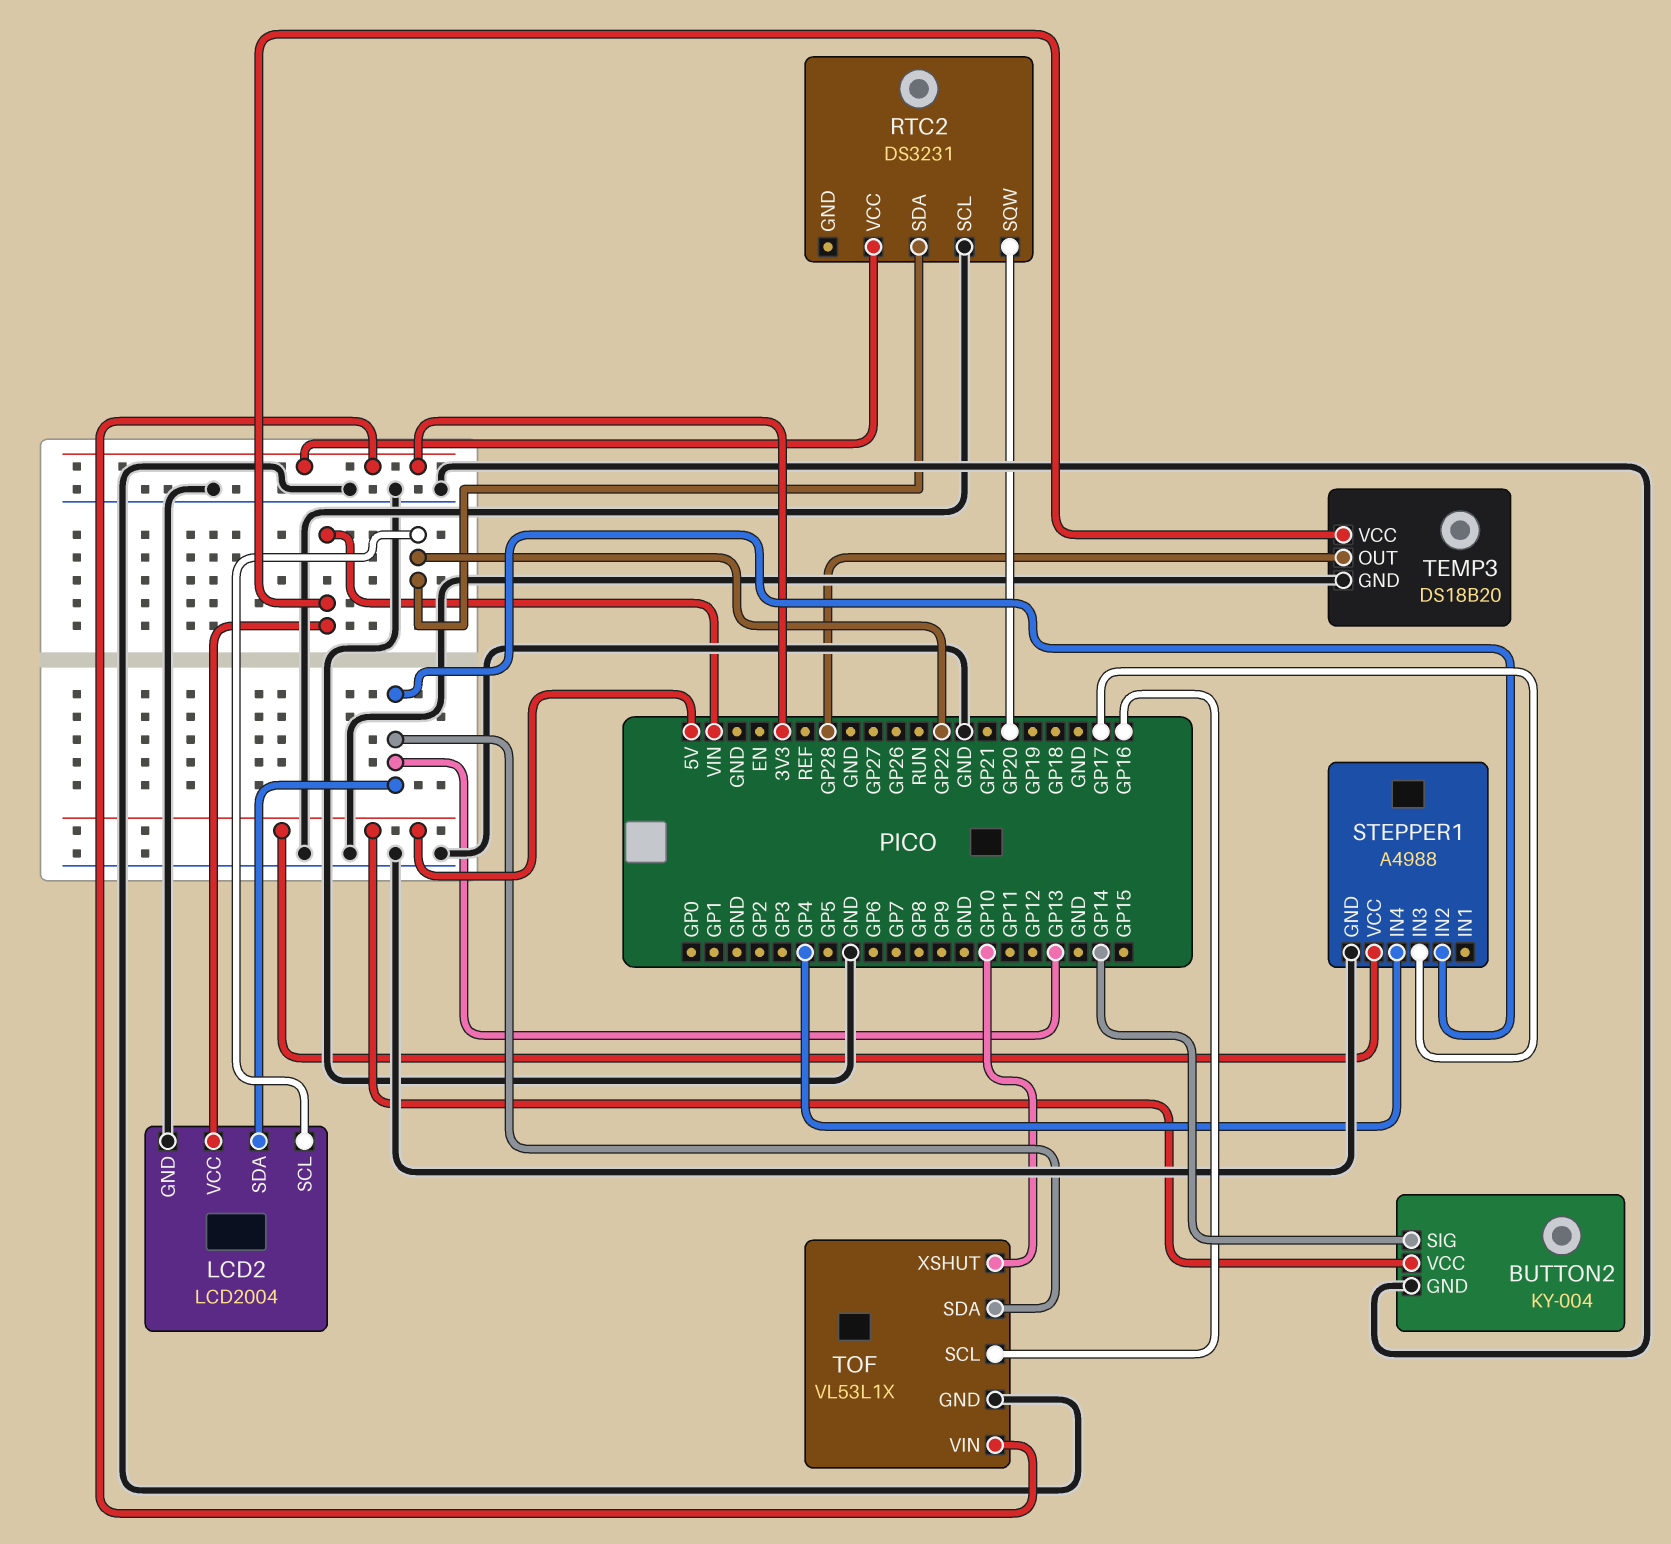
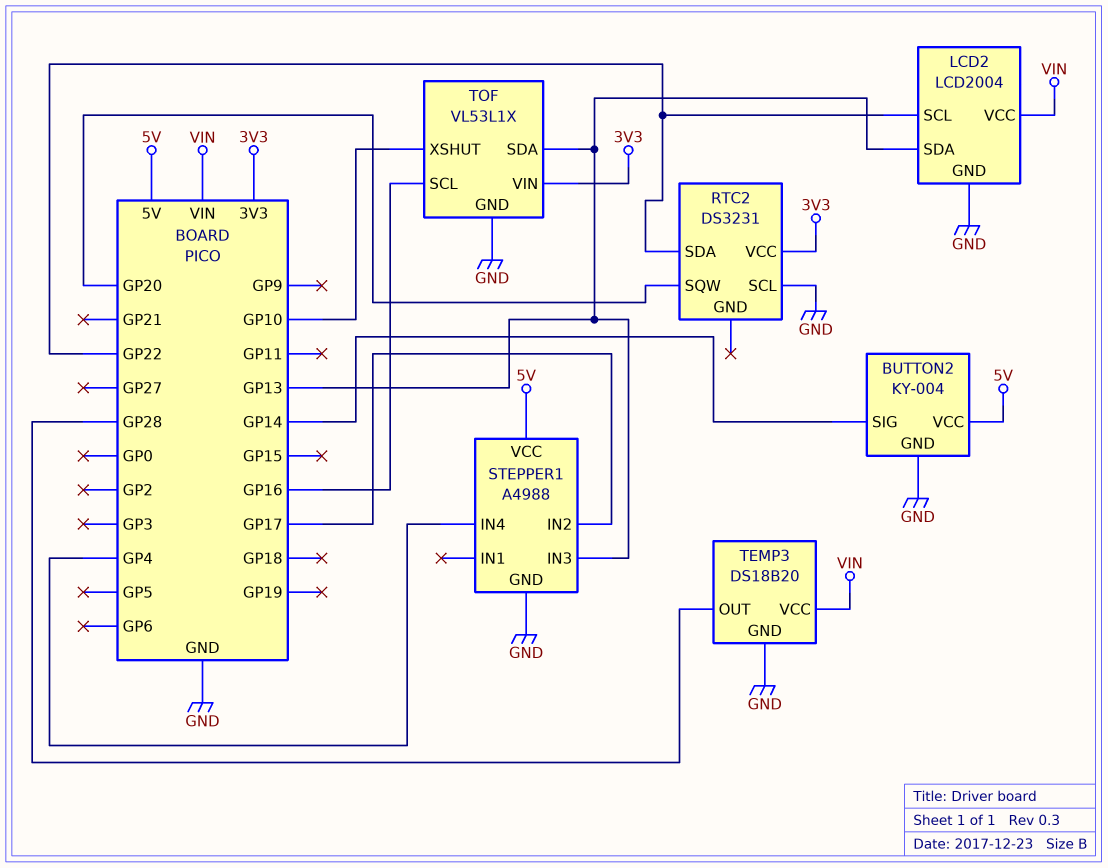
STEPPER1 pin IN2: GP13 -> GP17
STEPPER1 pin IN3: GP17 -> GP13

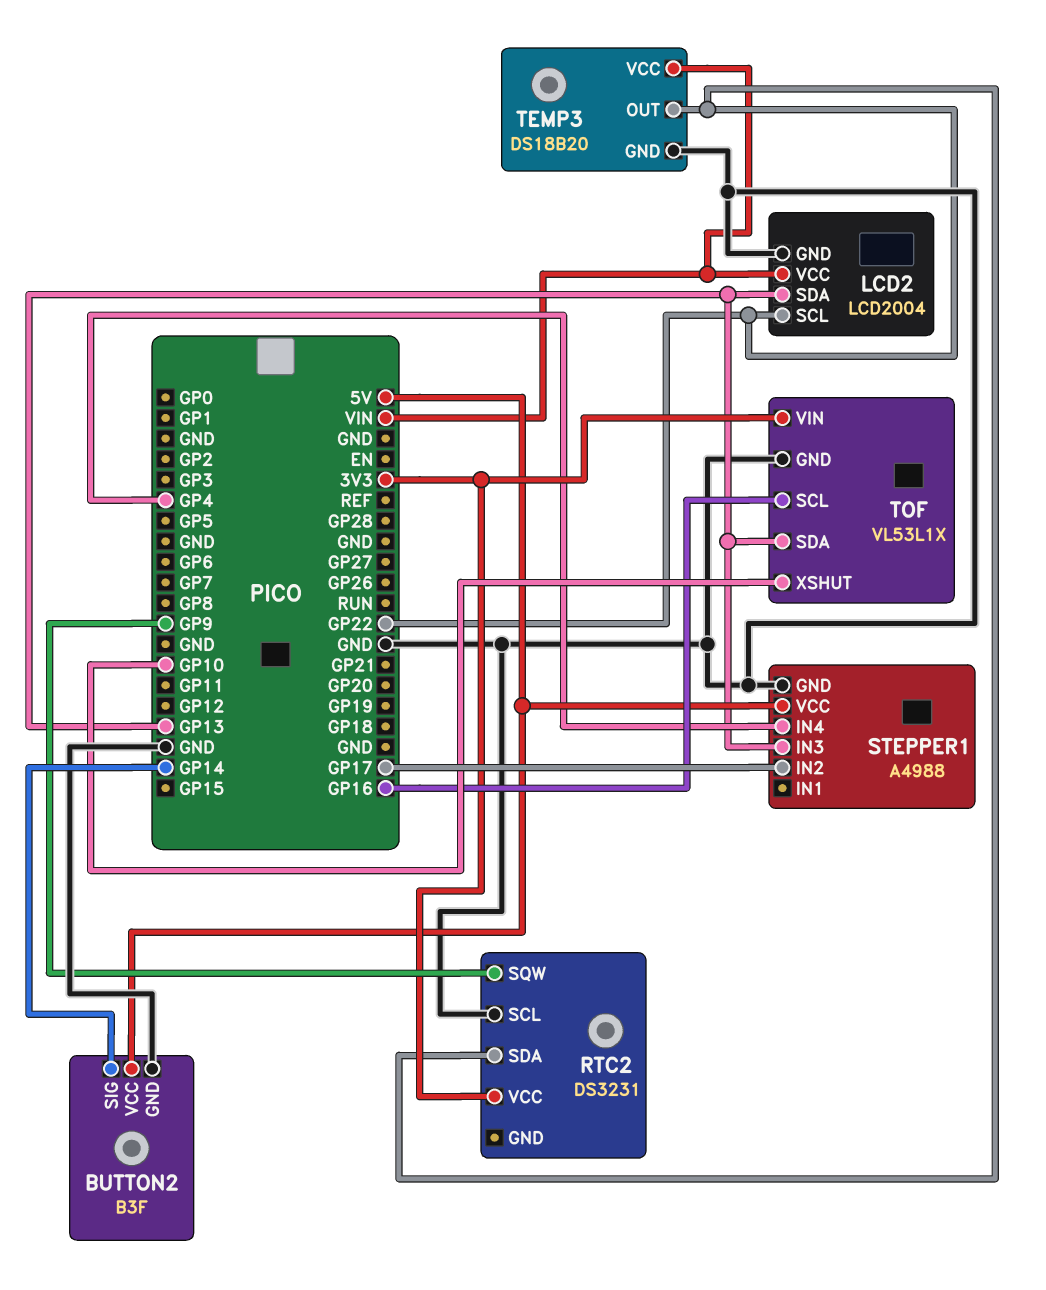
BUTTON2: KY-004 -> B3F
RTC2 pin SQW: GP20 -> GP9
TEMP3 pin OUT: GP28 -> GP22

